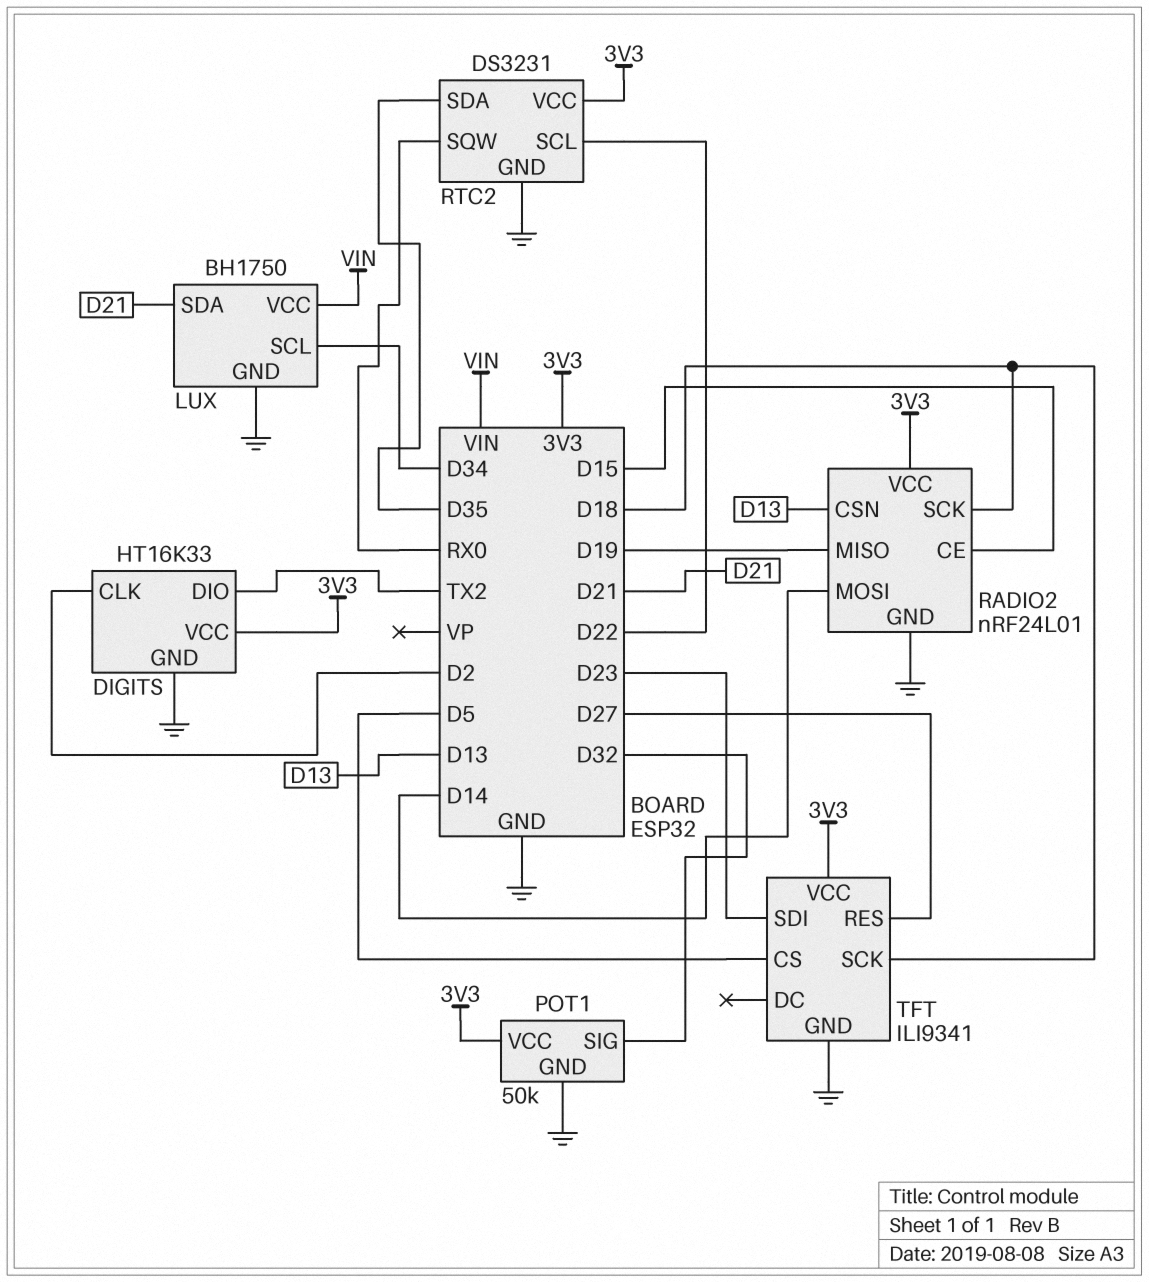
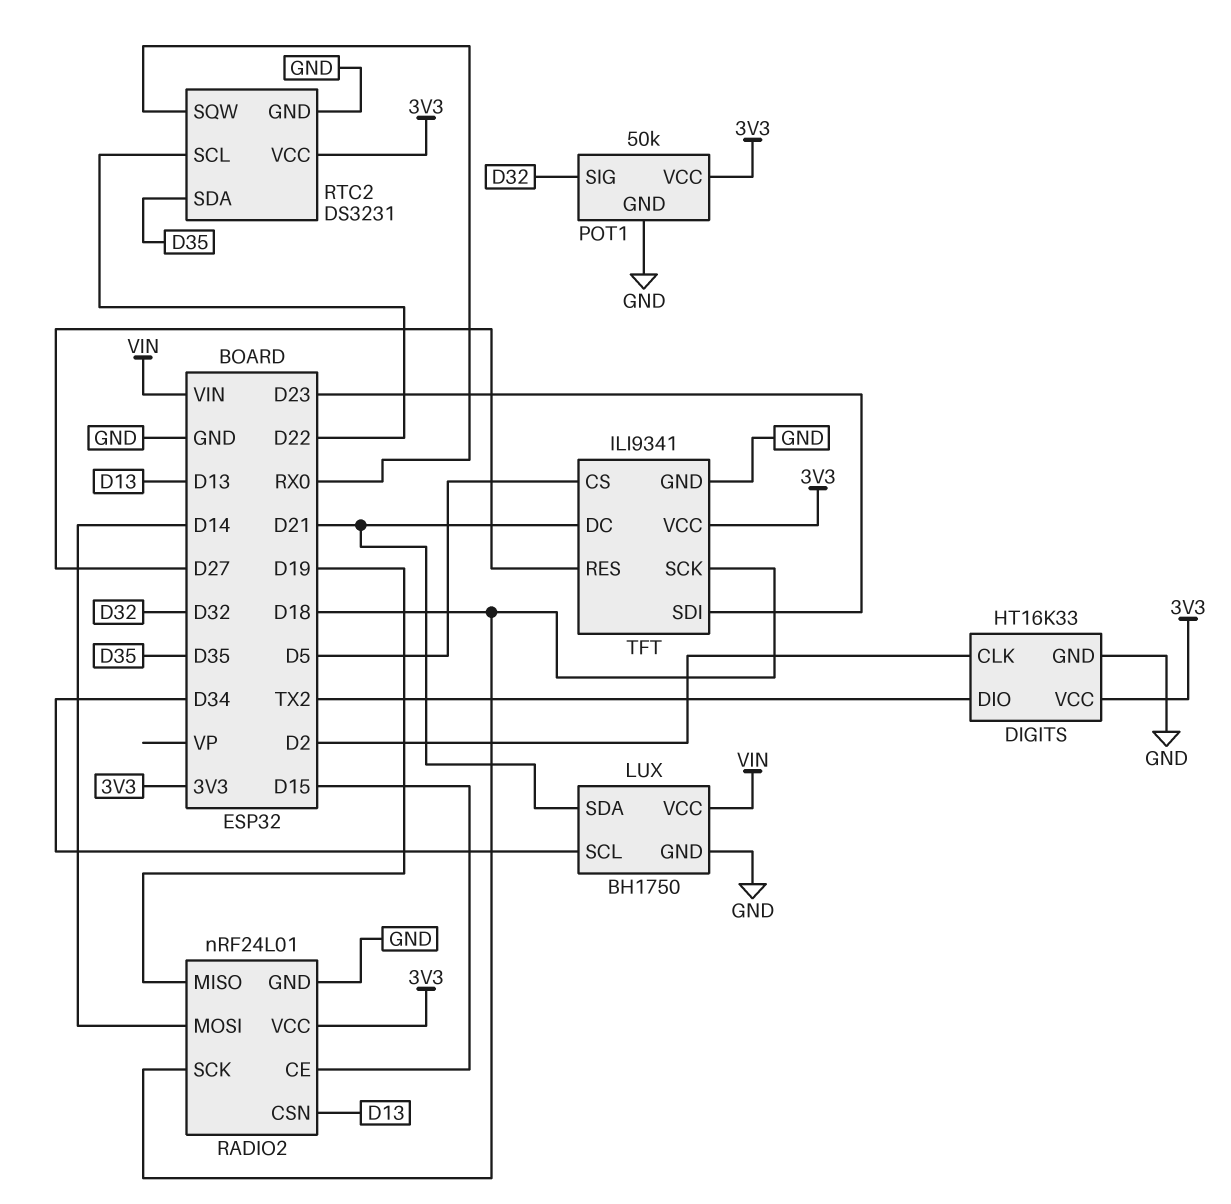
TFT pin DC: none -> D21

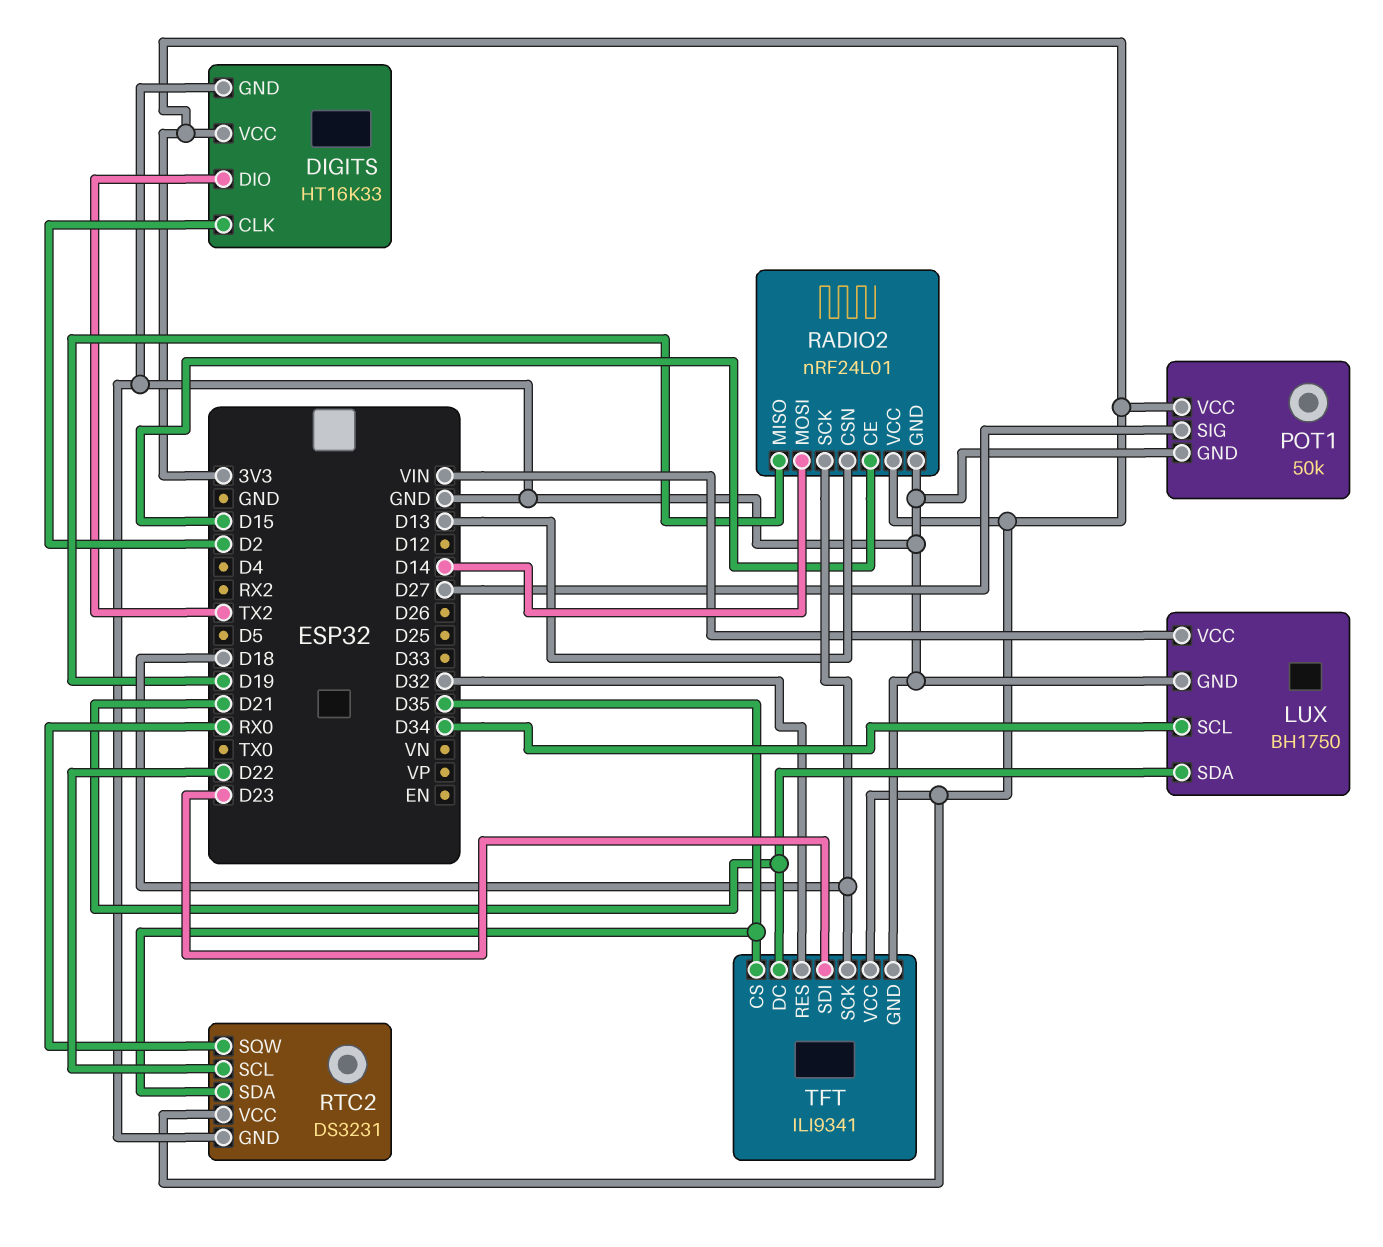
POT1 pin SIG: D32 -> D27
TFT pin CS: D5 -> D35
TFT pin RES: D27 -> D32

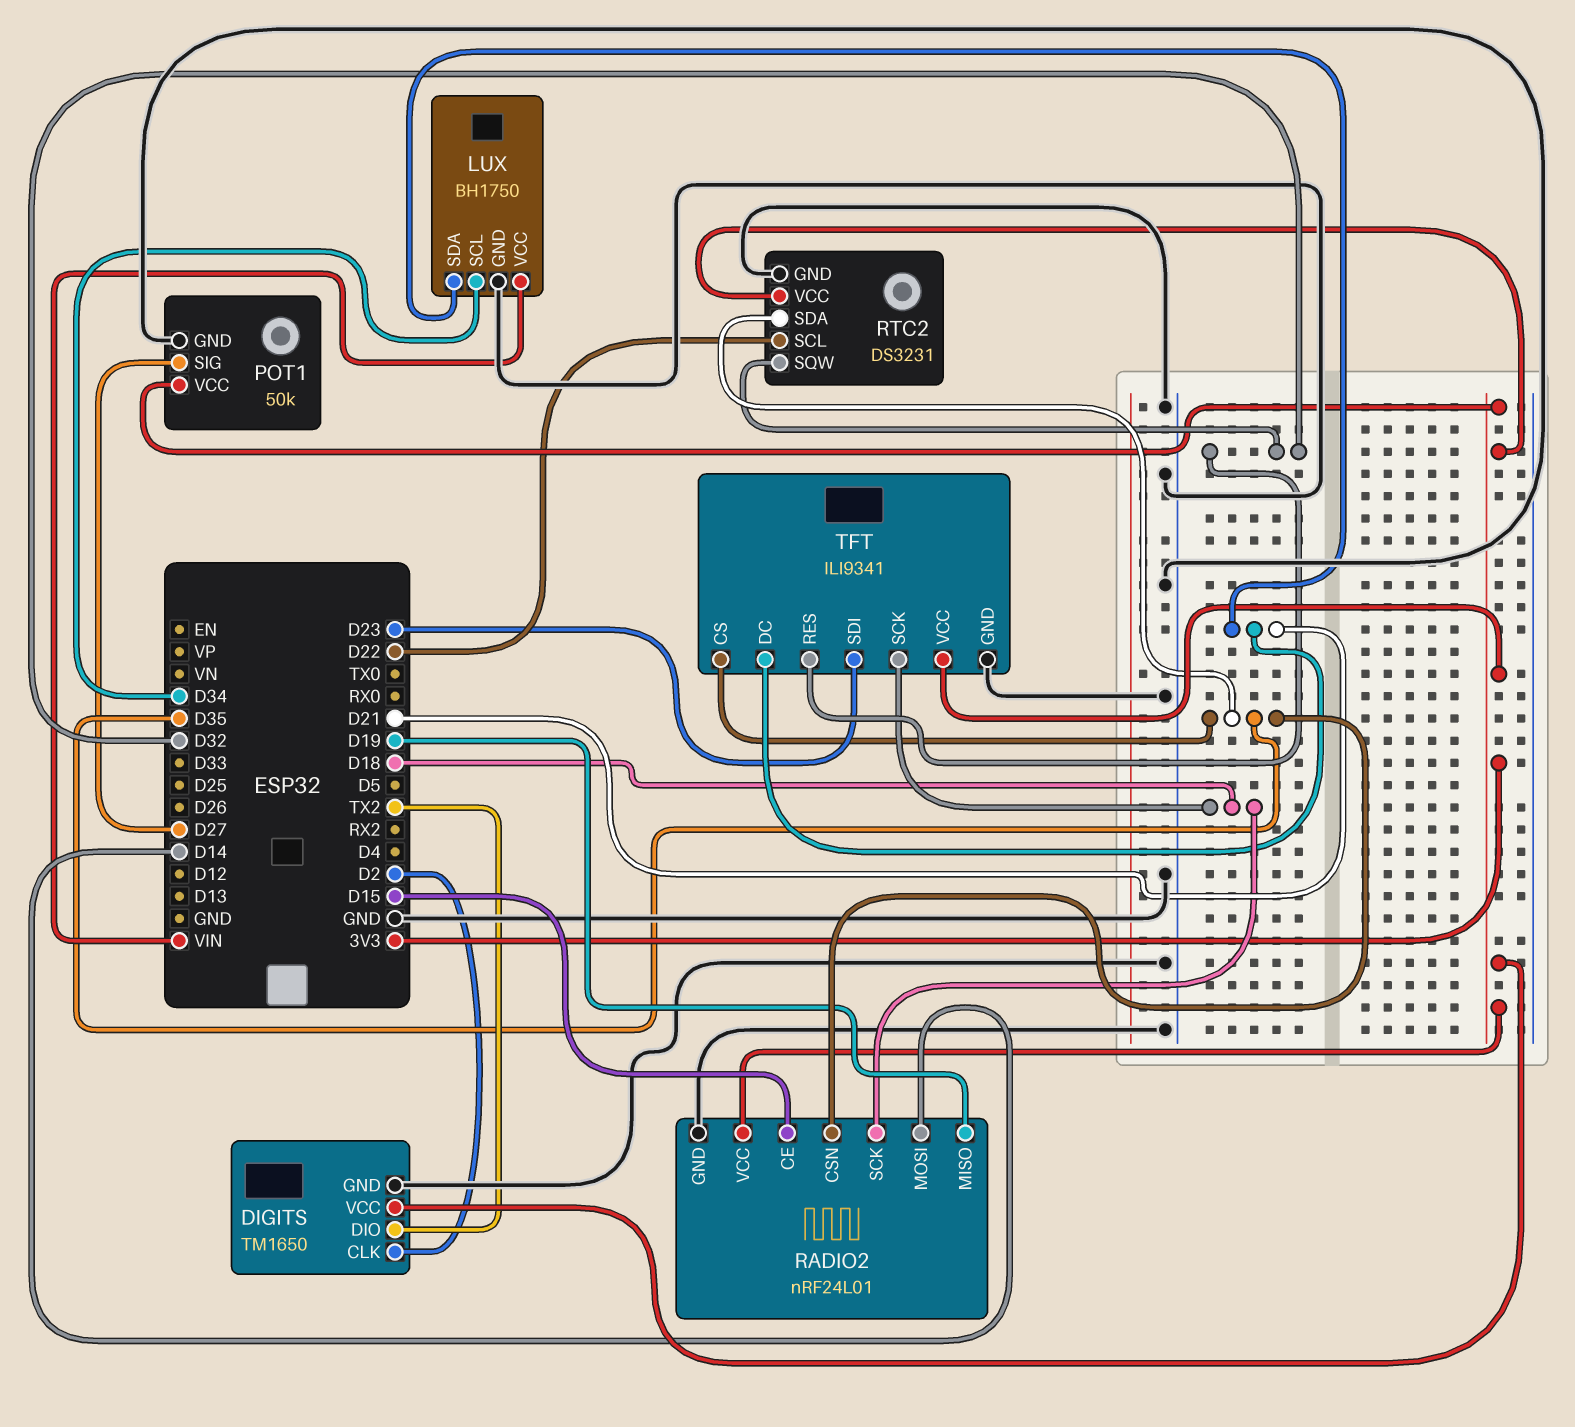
DIGITS: HT16K33 -> TM1650
RADIO2 pin CSN: D13 -> D35
RTC2 pin SQW: RX0 -> D32

